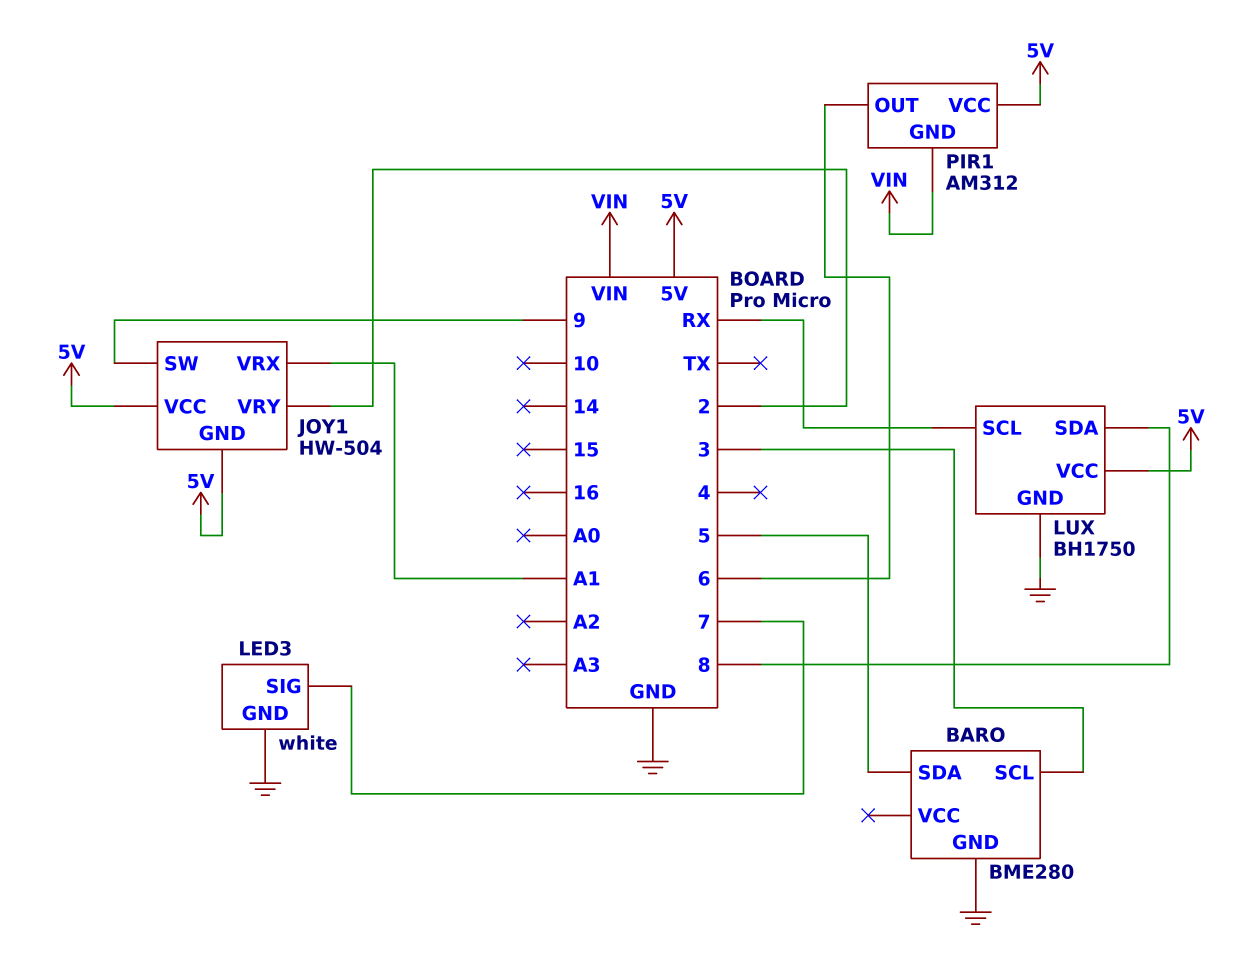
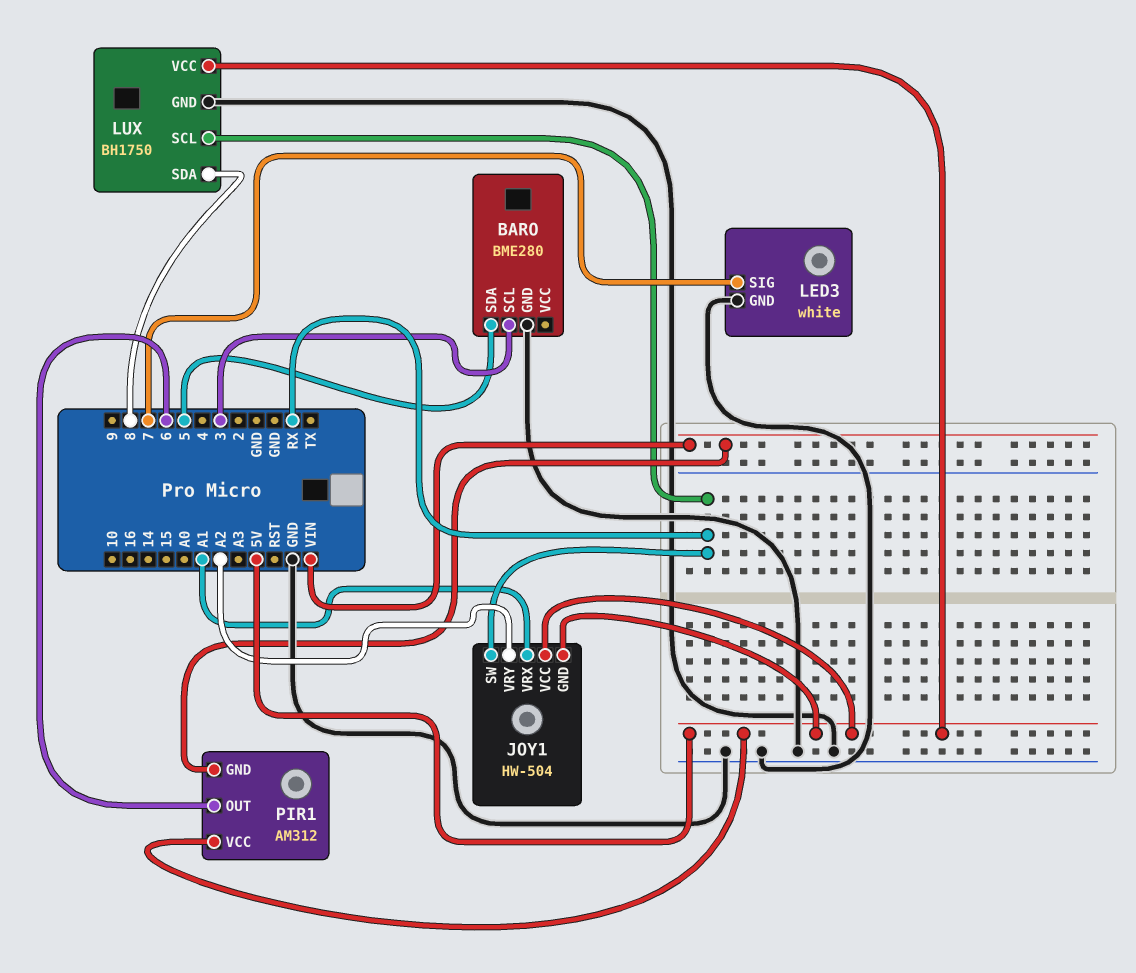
JOY1 pin SW: 9 -> RX
JOY1 pin VRY: 2 -> A2

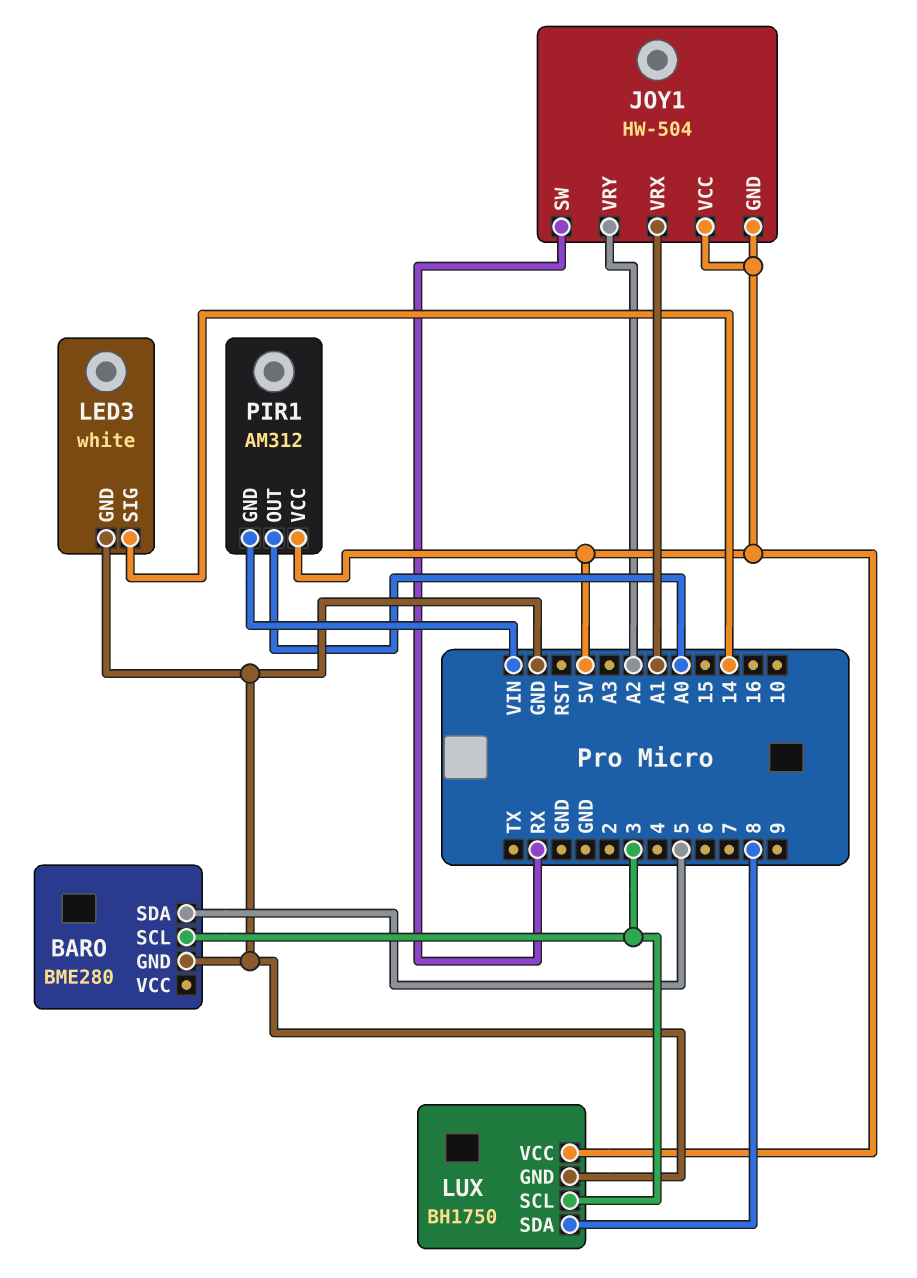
LED3 pin SIG: 7 -> 14
LUX pin SCL: RX -> 3
PIR1 pin OUT: 6 -> A0

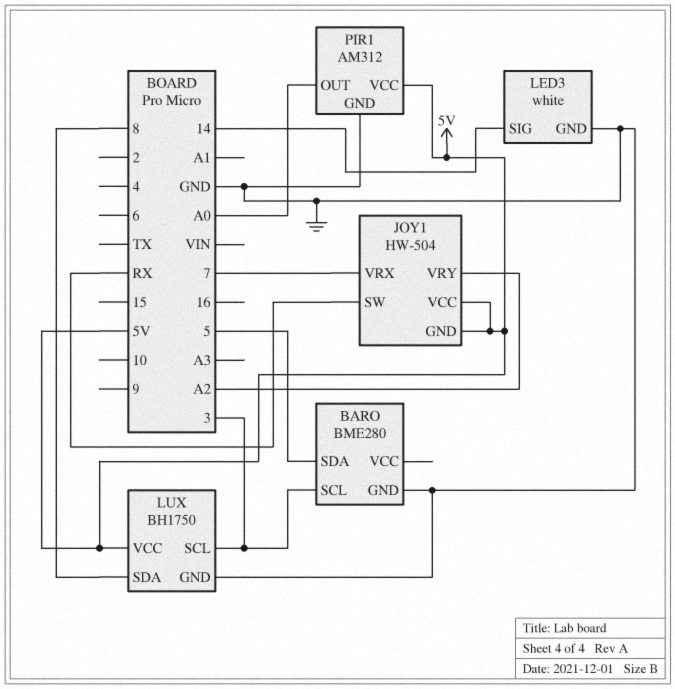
JOY1 pin VRX: A1 -> 7
PIR1 pin GND: VIN -> GND

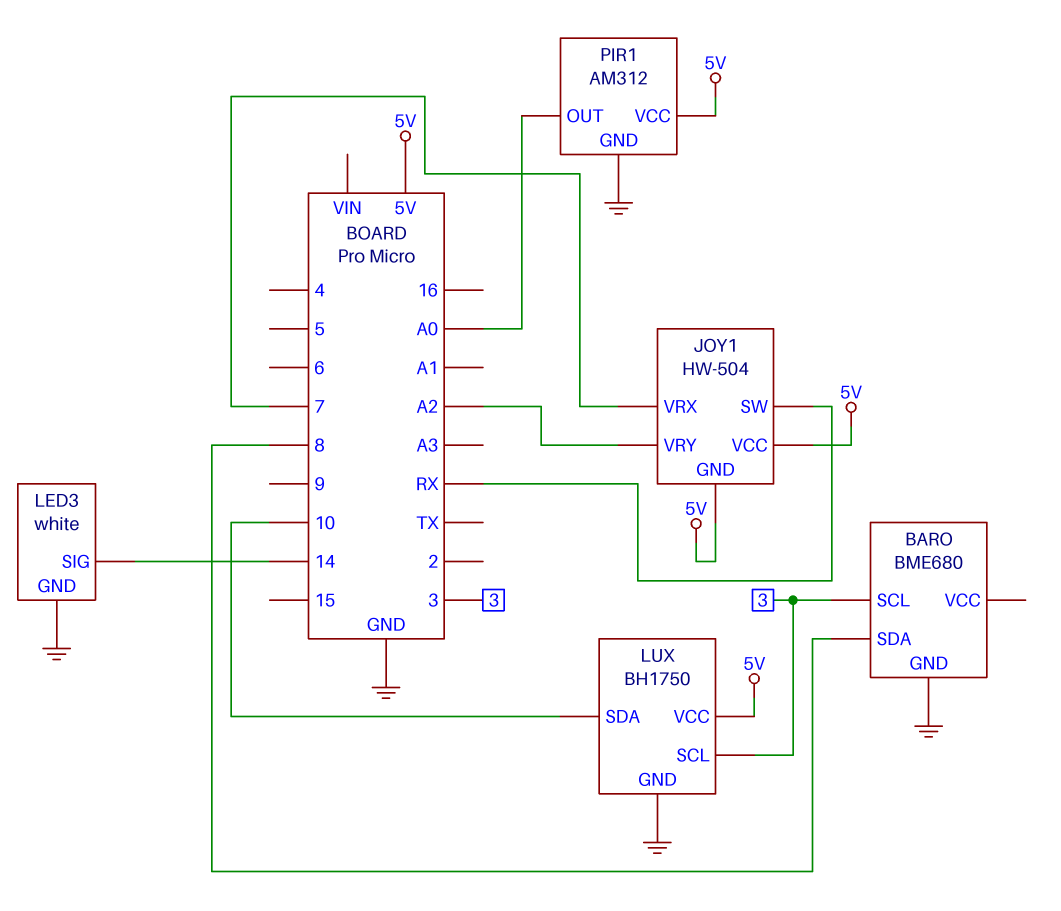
BARO: BME280 -> BME680
BARO pin SDA: 5 -> 8
LUX pin SDA: 8 -> 10

